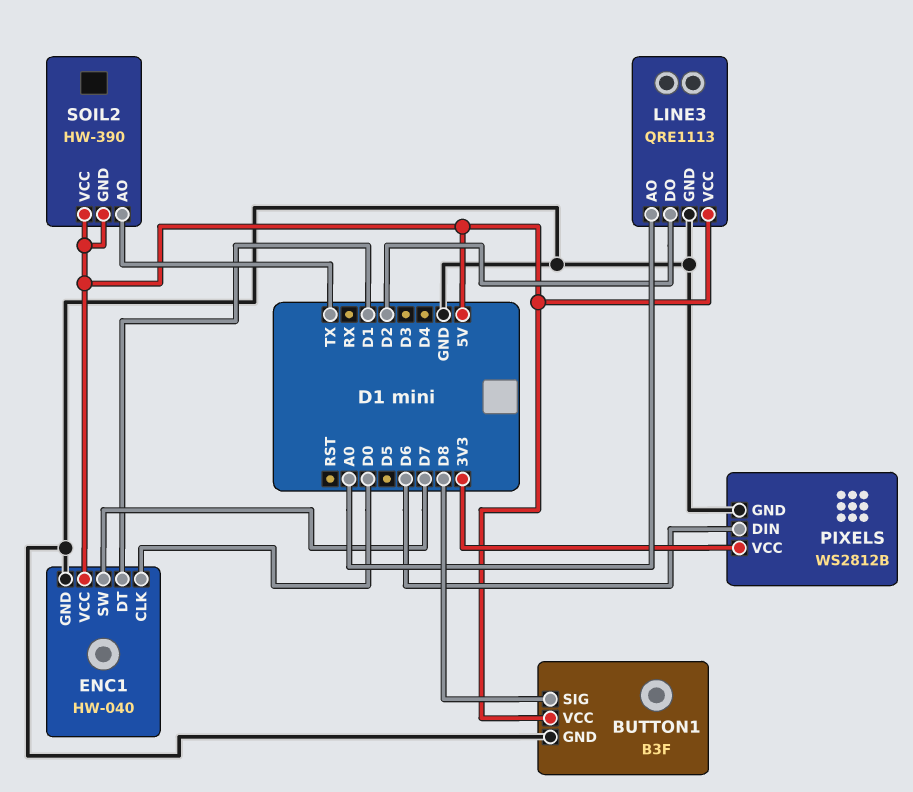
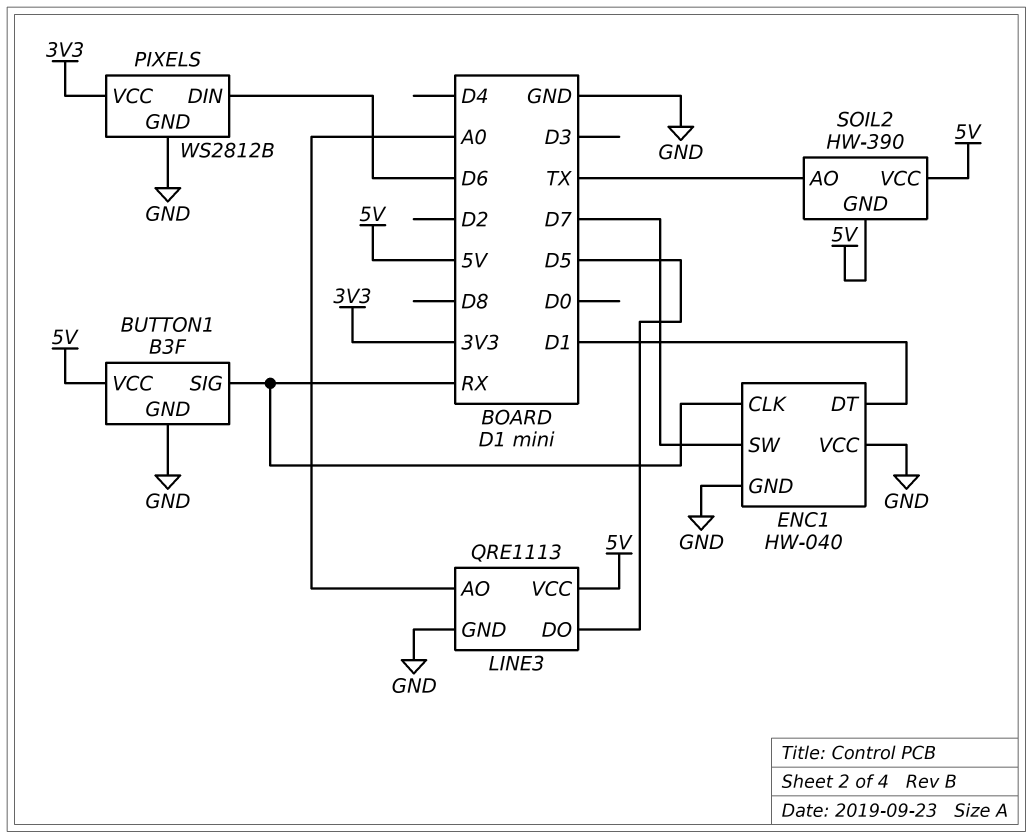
BUTTON1 pin SIG: D8 -> RX
ENC1 pin CLK: D0 -> RX
ENC1 pin VCC: 5V -> GND
LINE3 pin DO: D2 -> D5

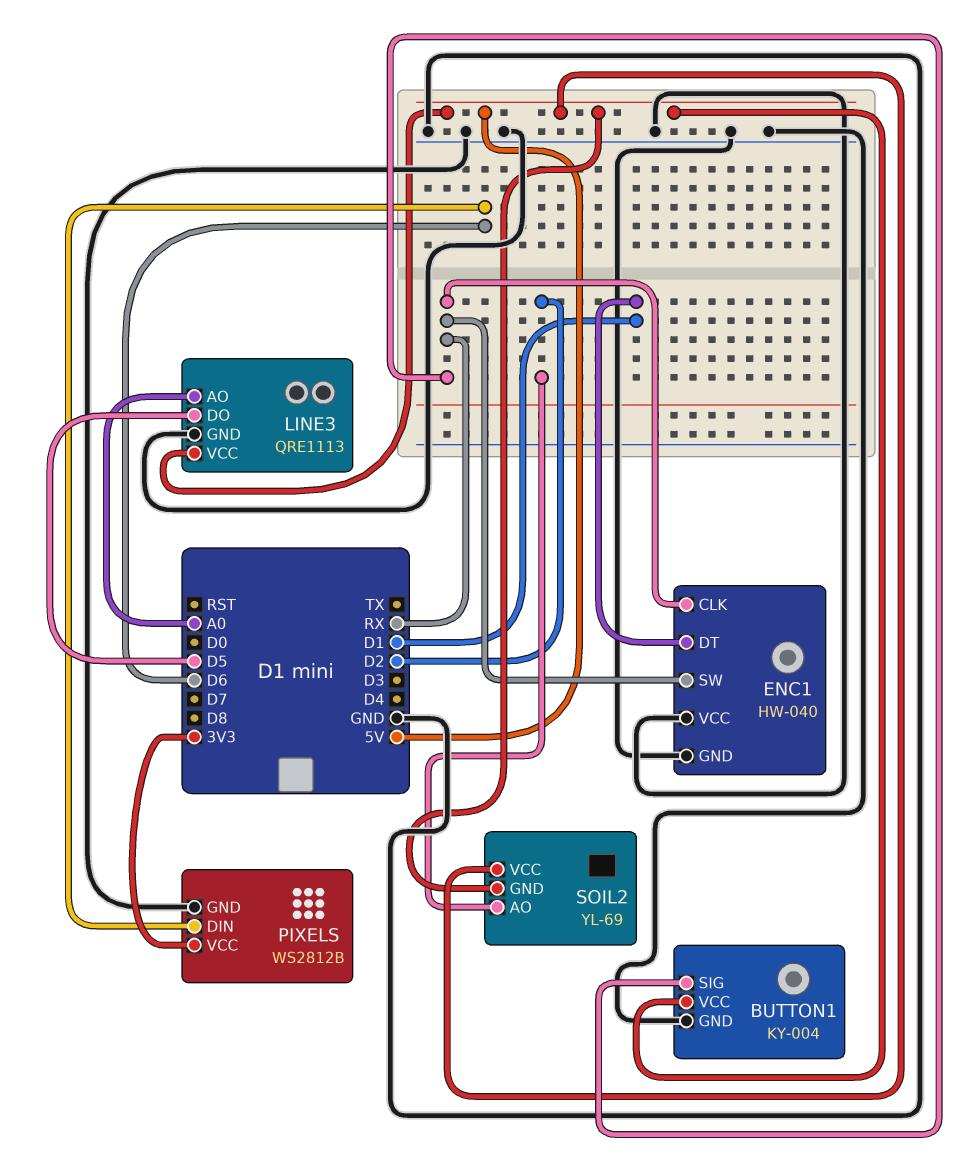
BUTTON1: B3F -> KY-004
ENC1 pin SW: D7 -> RX
SOIL2: HW-390 -> YL-69
SOIL2 pin AO: TX -> D2

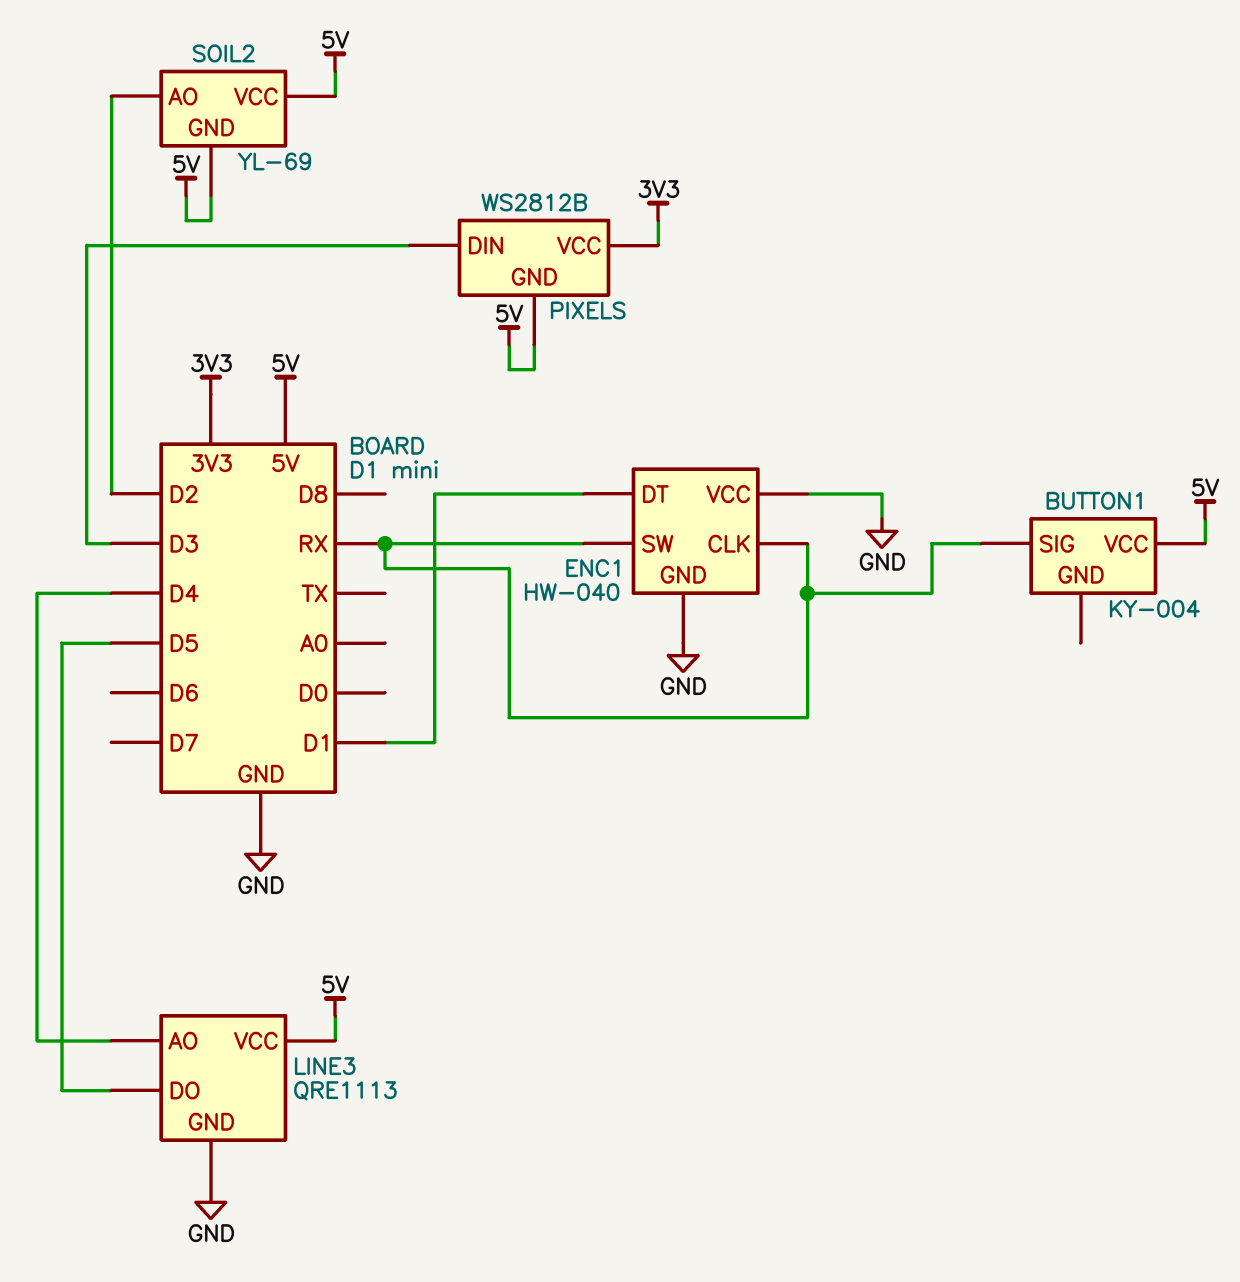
BUTTON1 pin GND: GND -> none
LINE3 pin AO: A0 -> D4
PIXELS pin DIN: D6 -> D3
PIXELS pin GND: GND -> 5V

